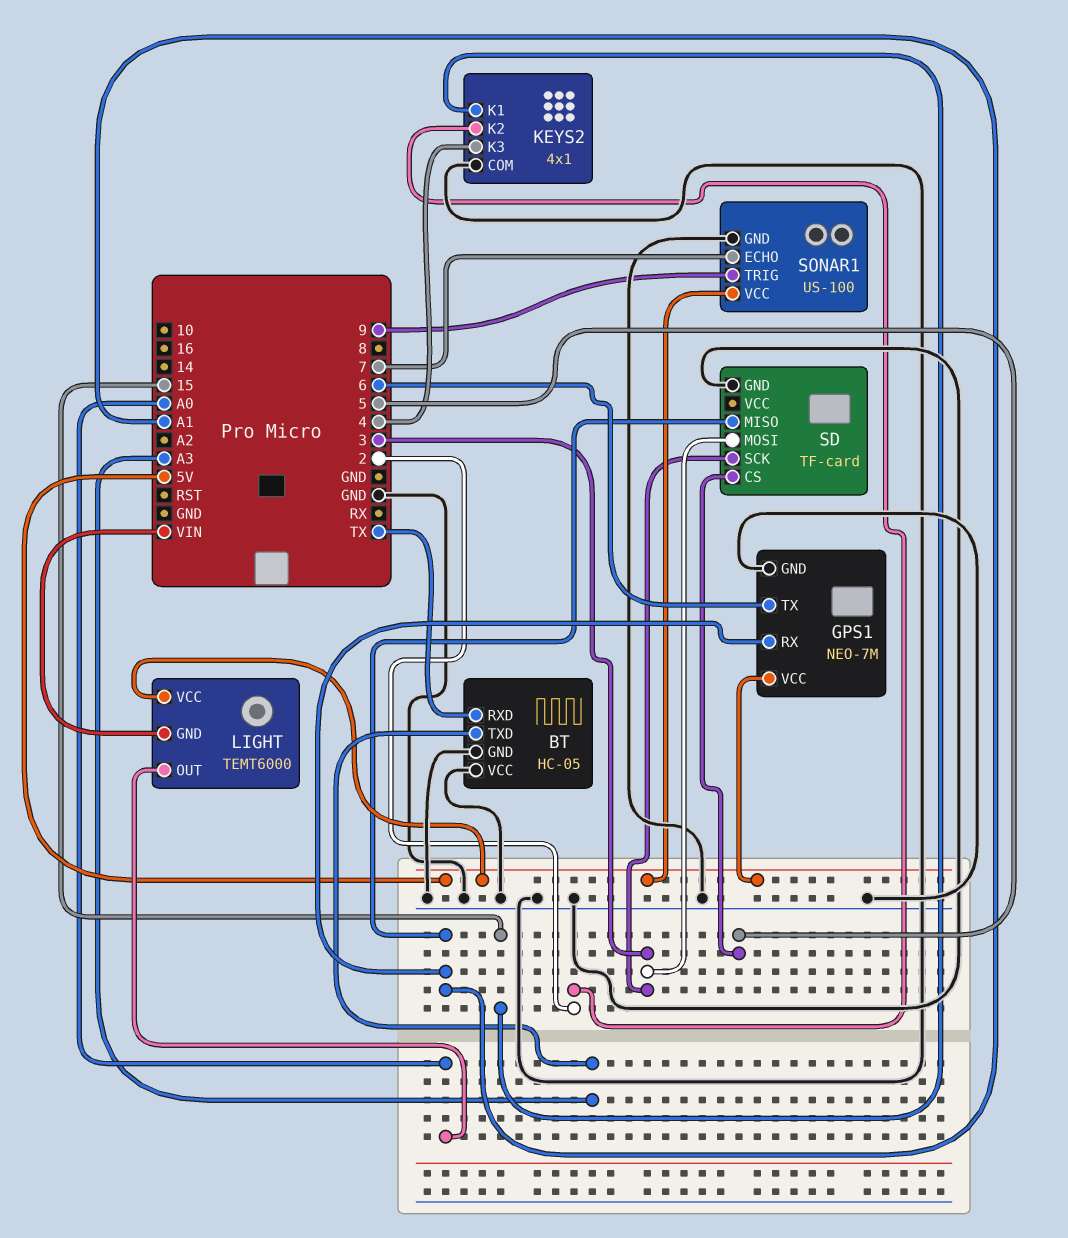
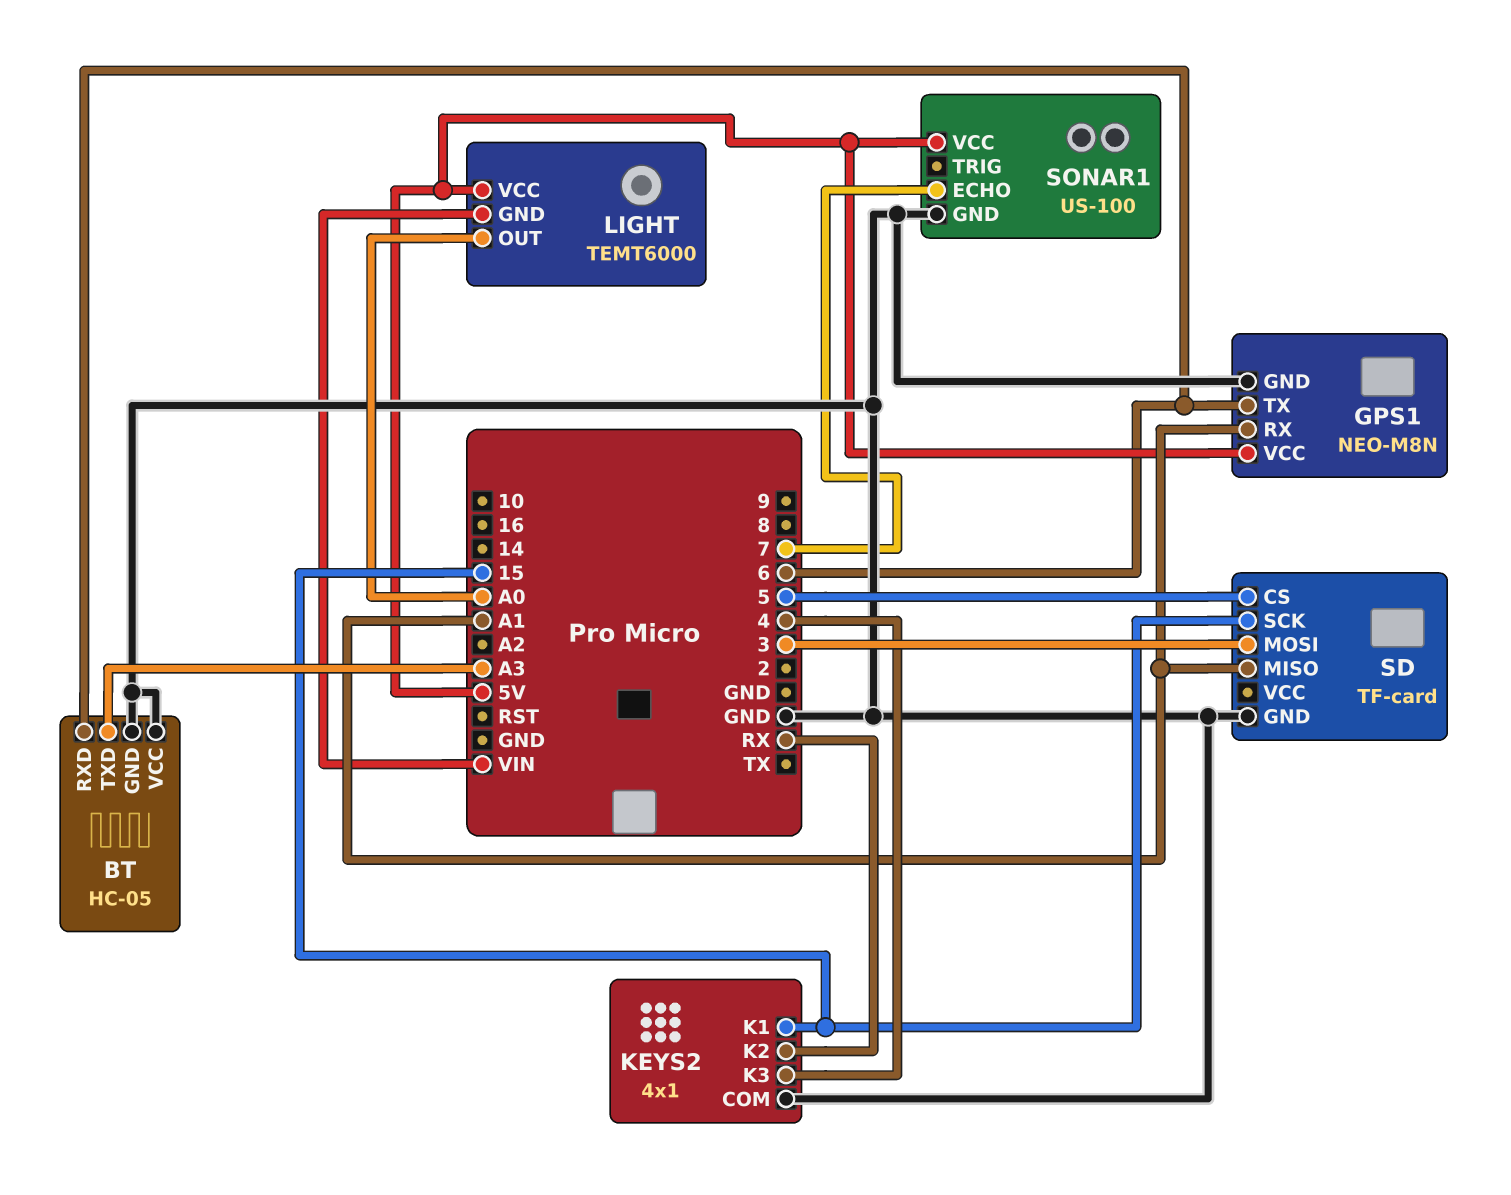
BT pin RXD: TX -> 6
GPS1: NEO-7M -> NEO-M8N
KEYS2 pin K2: 2 -> RX
SD pin SCK: 3 -> 15
SONAR1 pin TRIG: 9 -> none

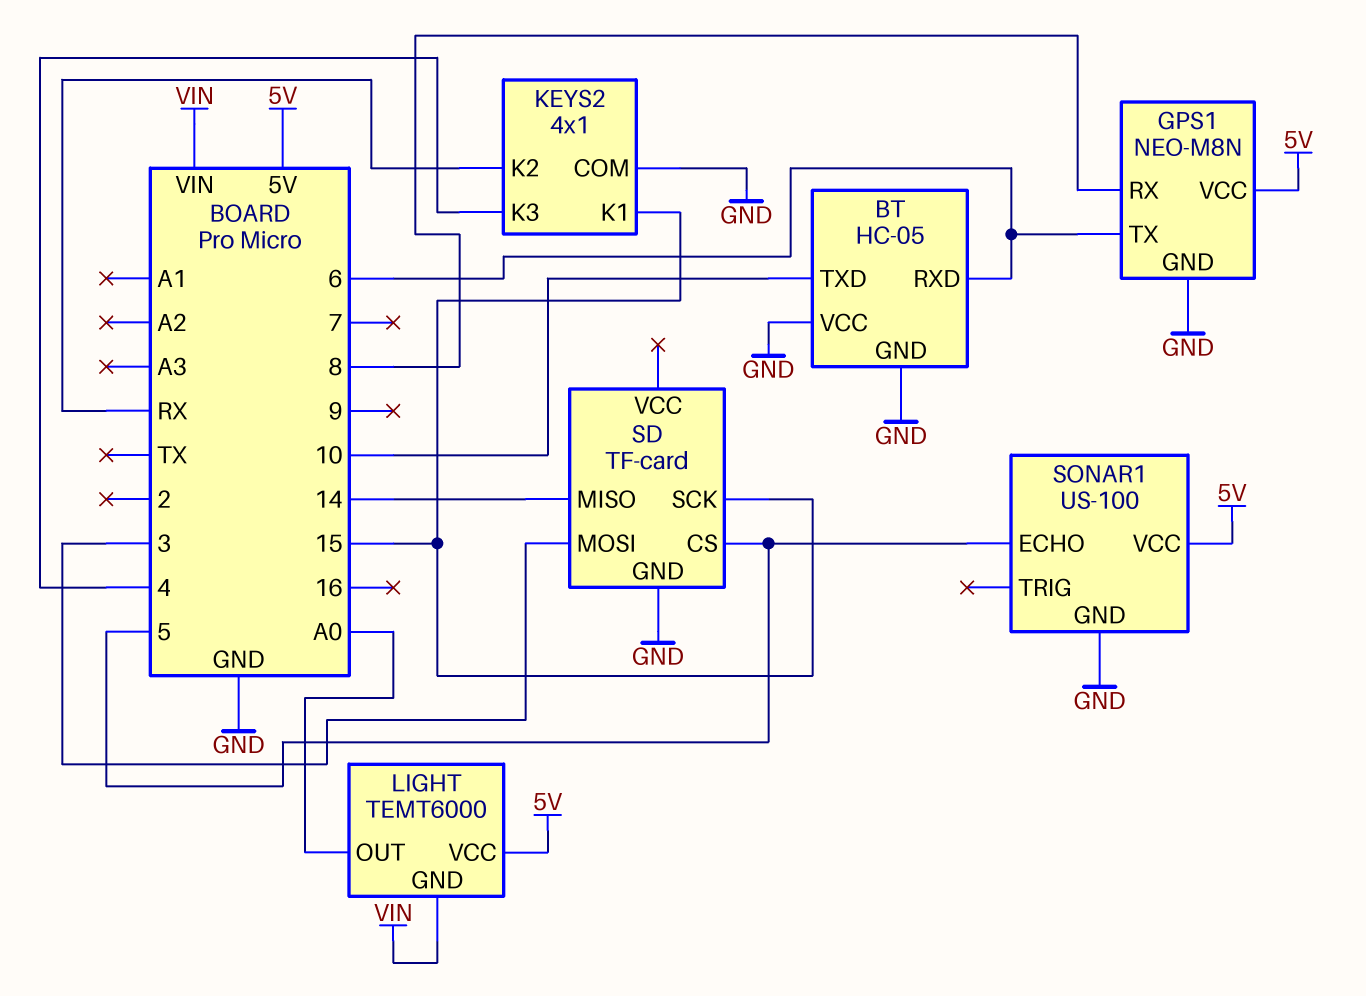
BT pin TXD: A3 -> 10
GPS1 pin RX: A1 -> 8
SD pin MISO: A1 -> 14
SONAR1 pin ECHO: 7 -> 5

